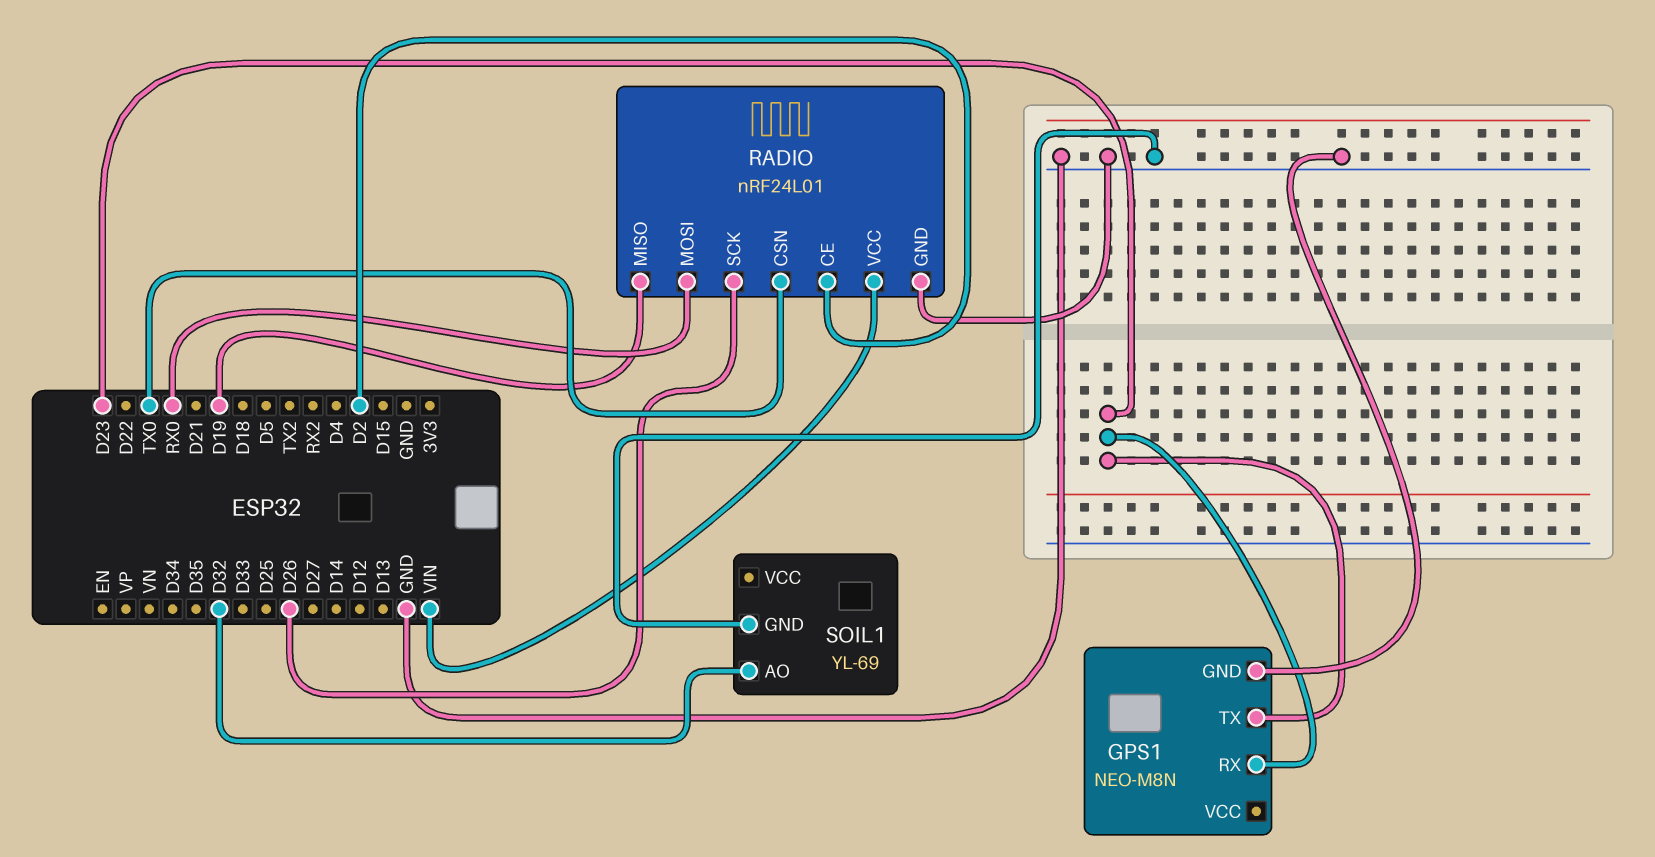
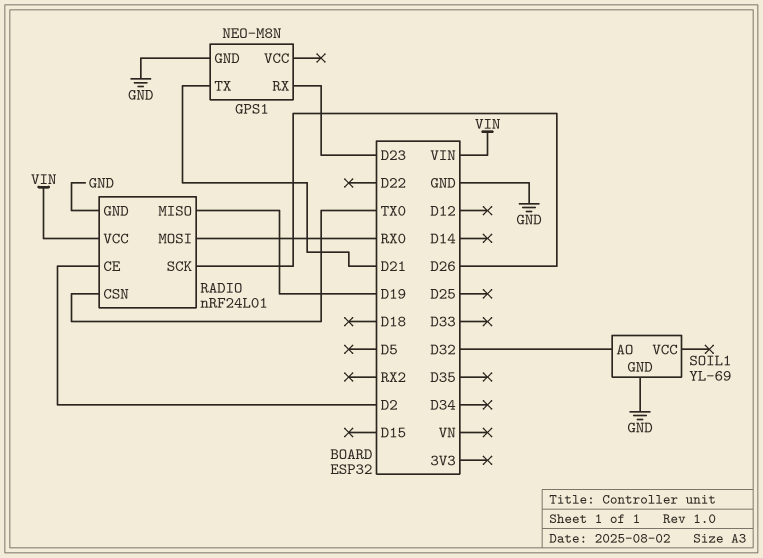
GPS1 pin TX: D23 -> D21

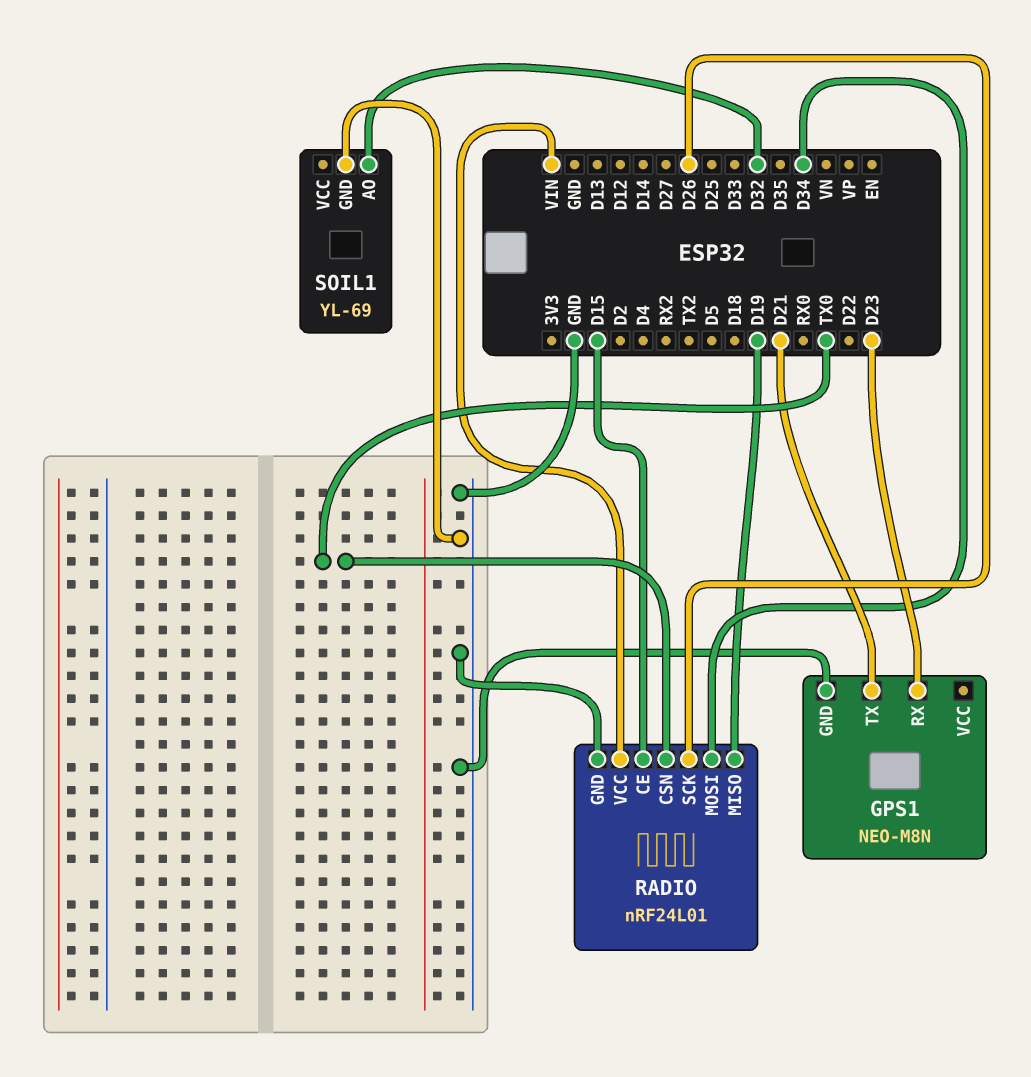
RADIO pin CE: D2 -> D15
RADIO pin MOSI: RX0 -> D34

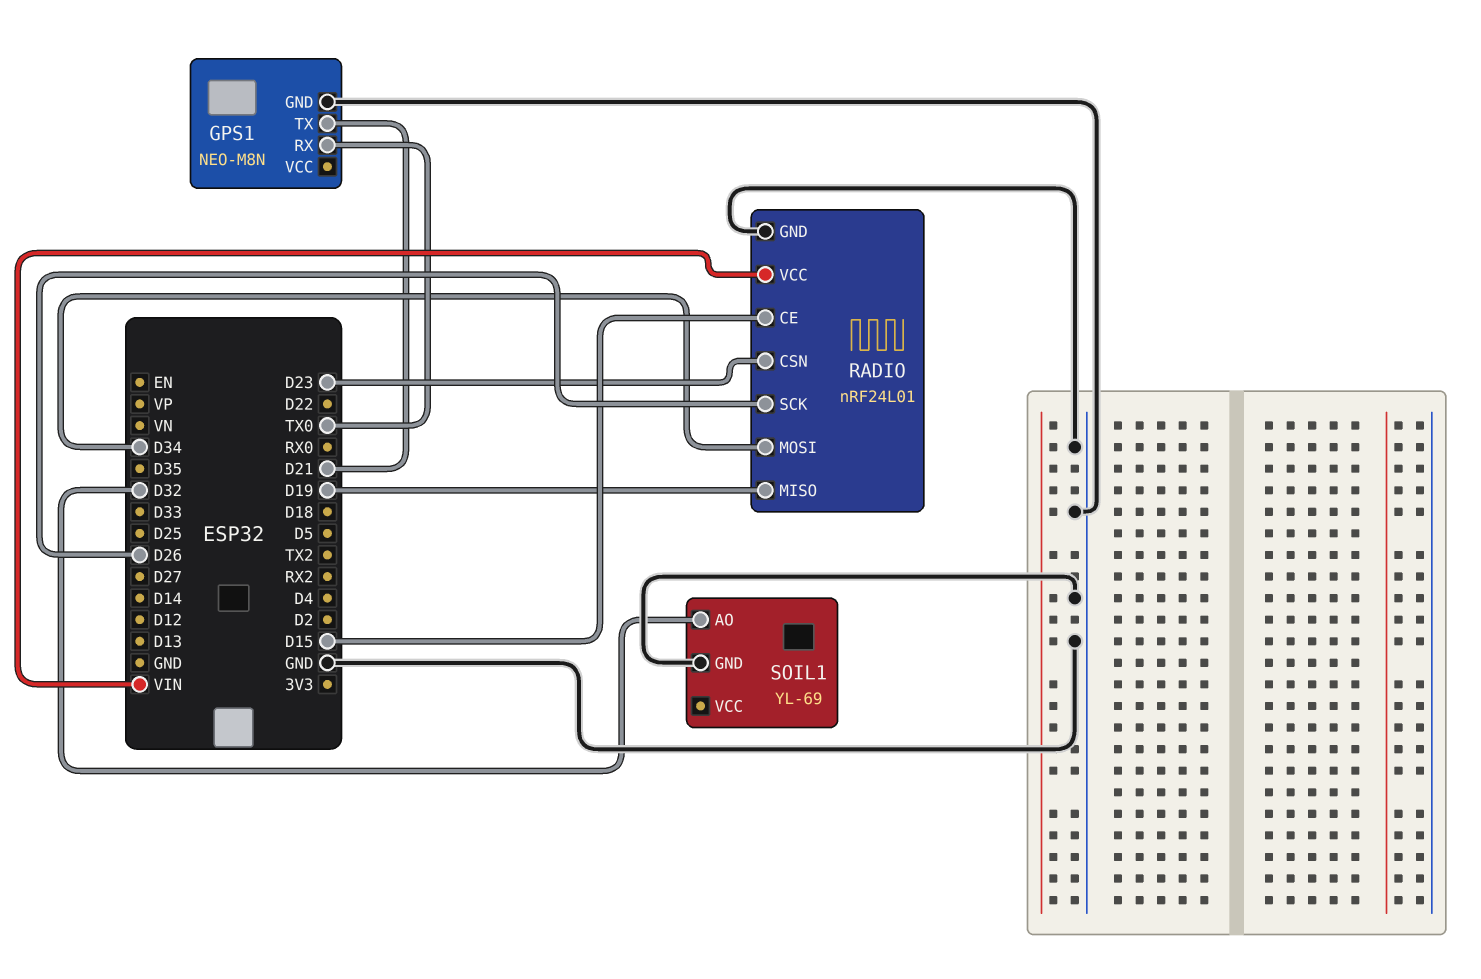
GPS1 pin RX: D23 -> TX0
RADIO pin CSN: TX0 -> D23

